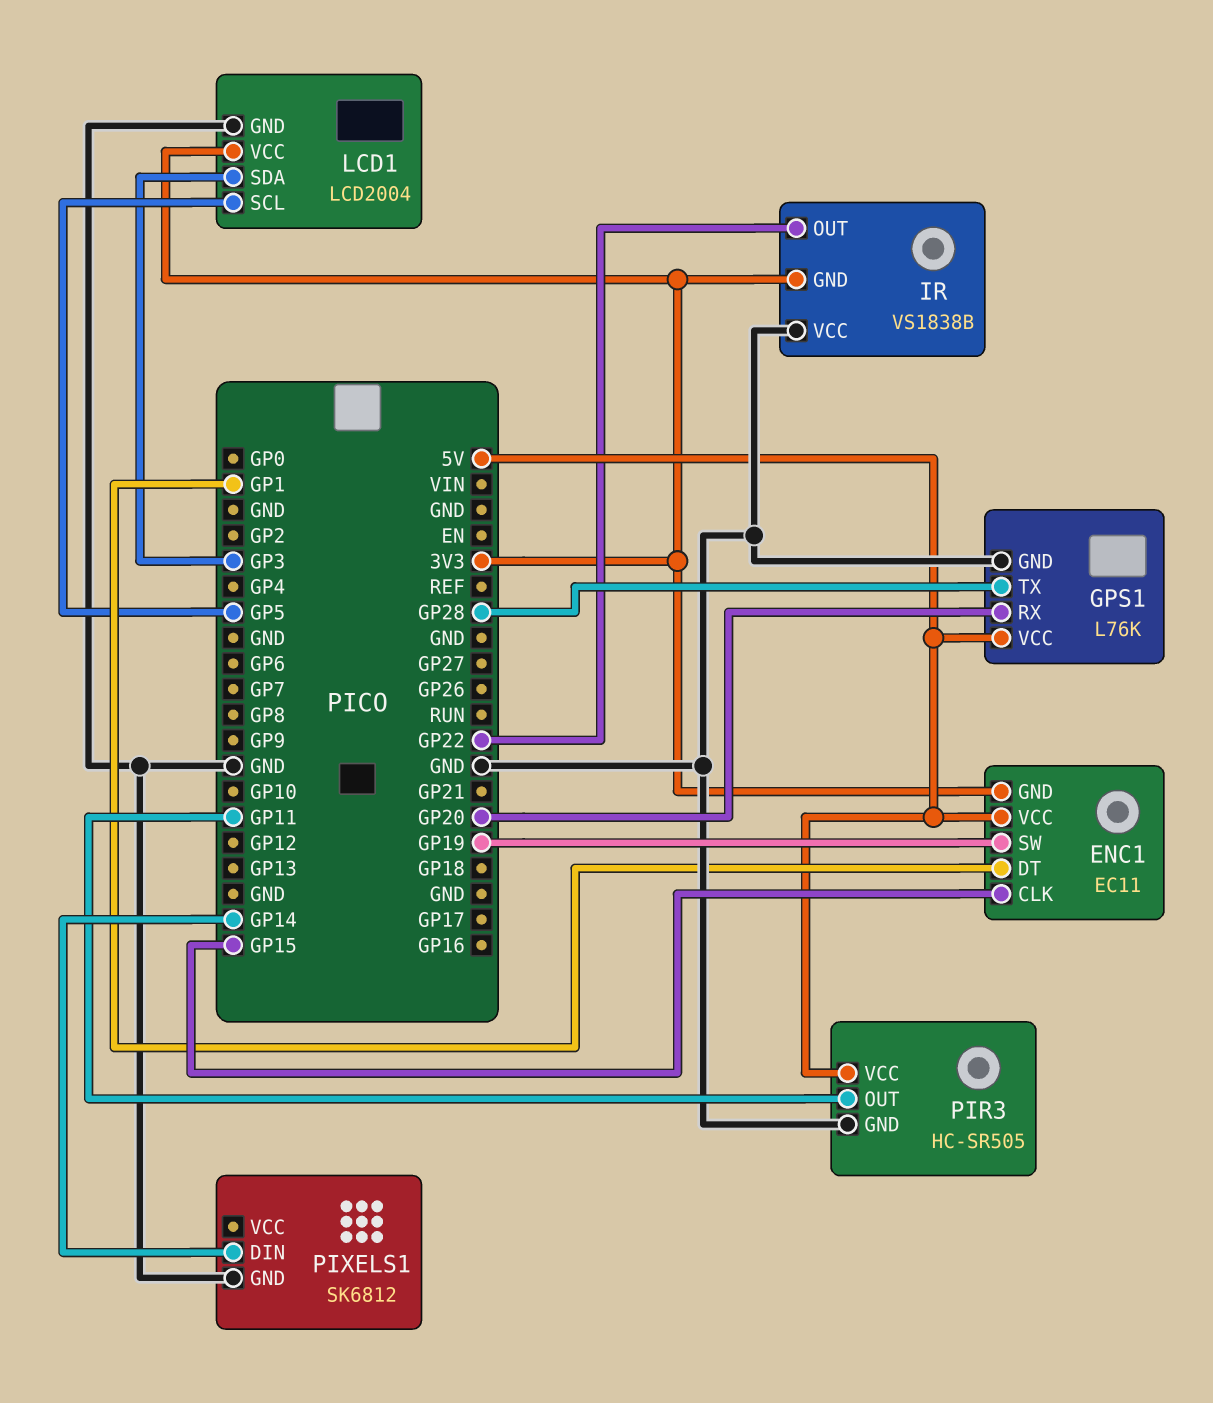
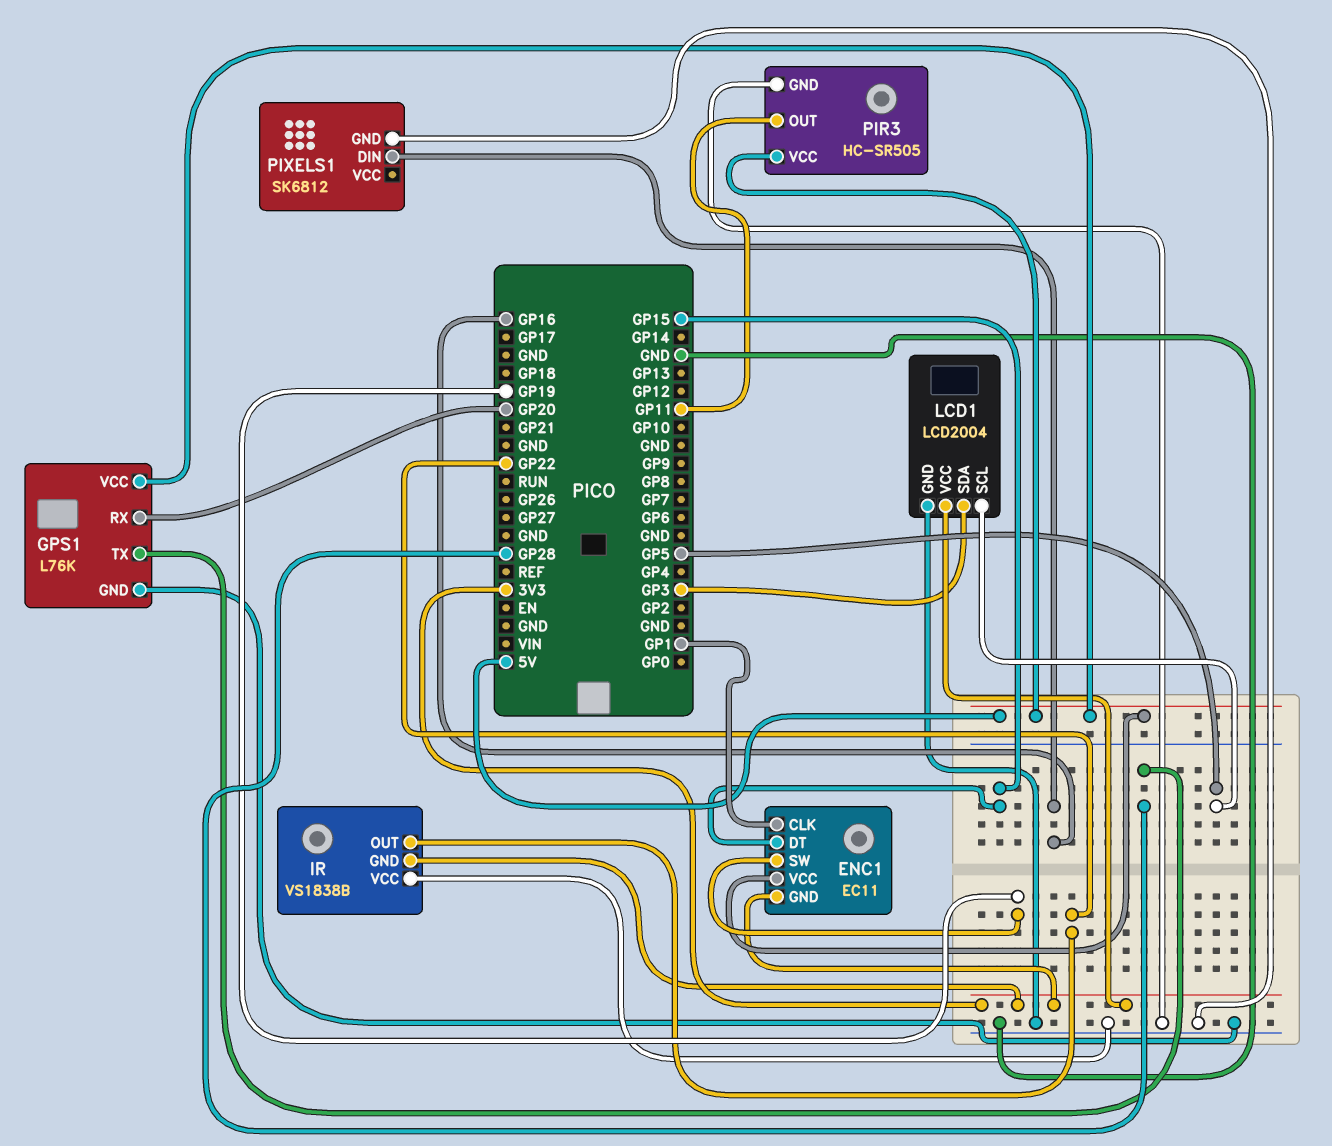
ENC1 pin CLK: GP15 -> GP1
ENC1 pin DT: GP1 -> GP15
PIXELS1 pin DIN: GP14 -> GP16

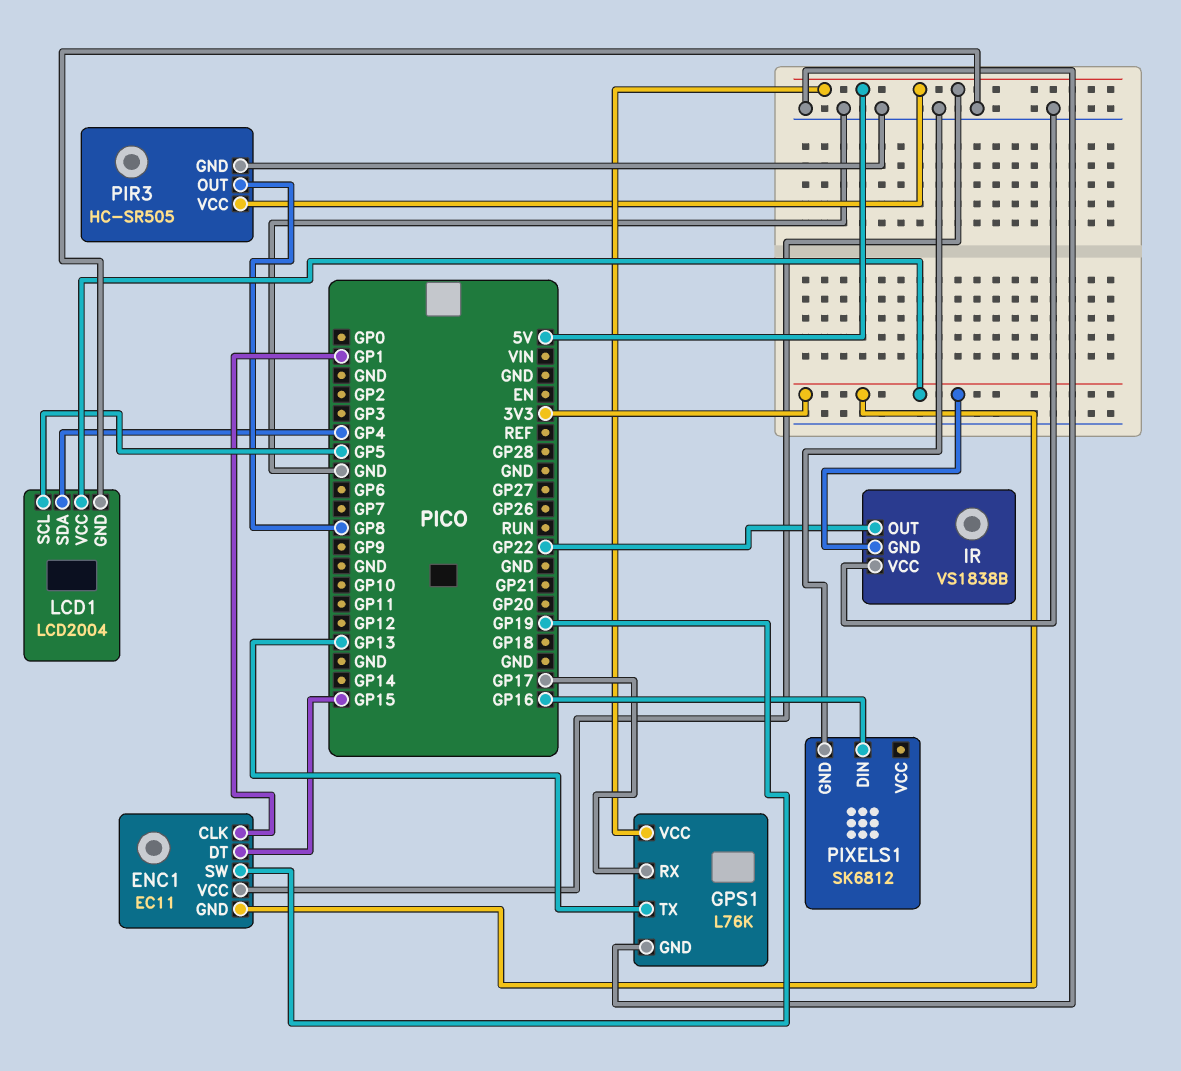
GPS1 pin RX: GP20 -> GP17
GPS1 pin TX: GP28 -> GP13
LCD1 pin SDA: GP3 -> GP4
PIR3 pin OUT: GP11 -> GP8

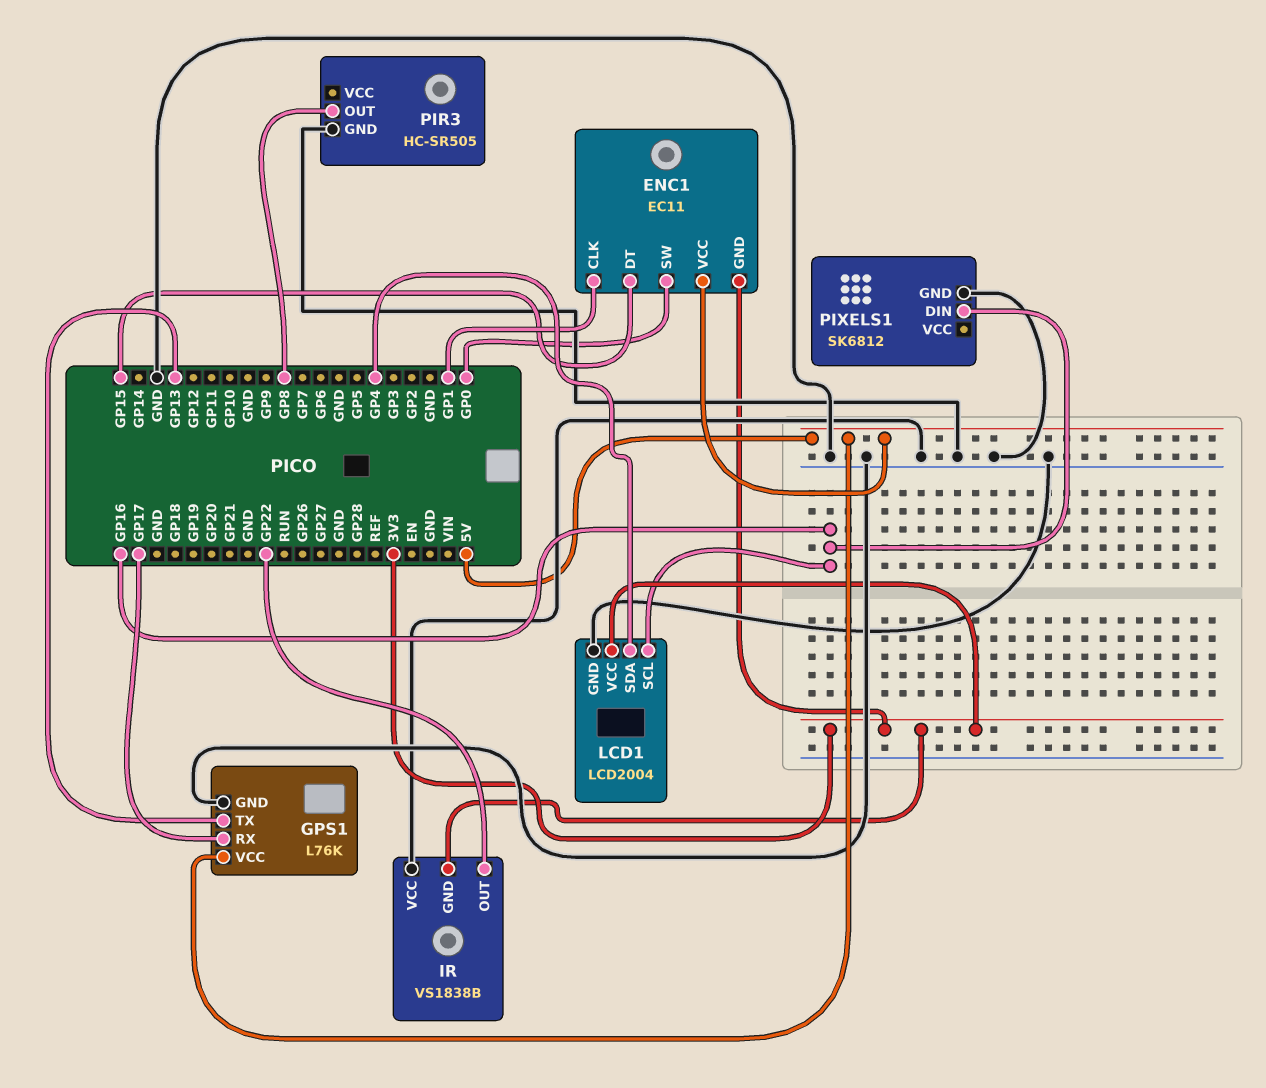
ENC1 pin SW: GP19 -> GP0
LCD1 pin SCL: GP5 -> GP16
PIR3 pin VCC: 5V -> none

